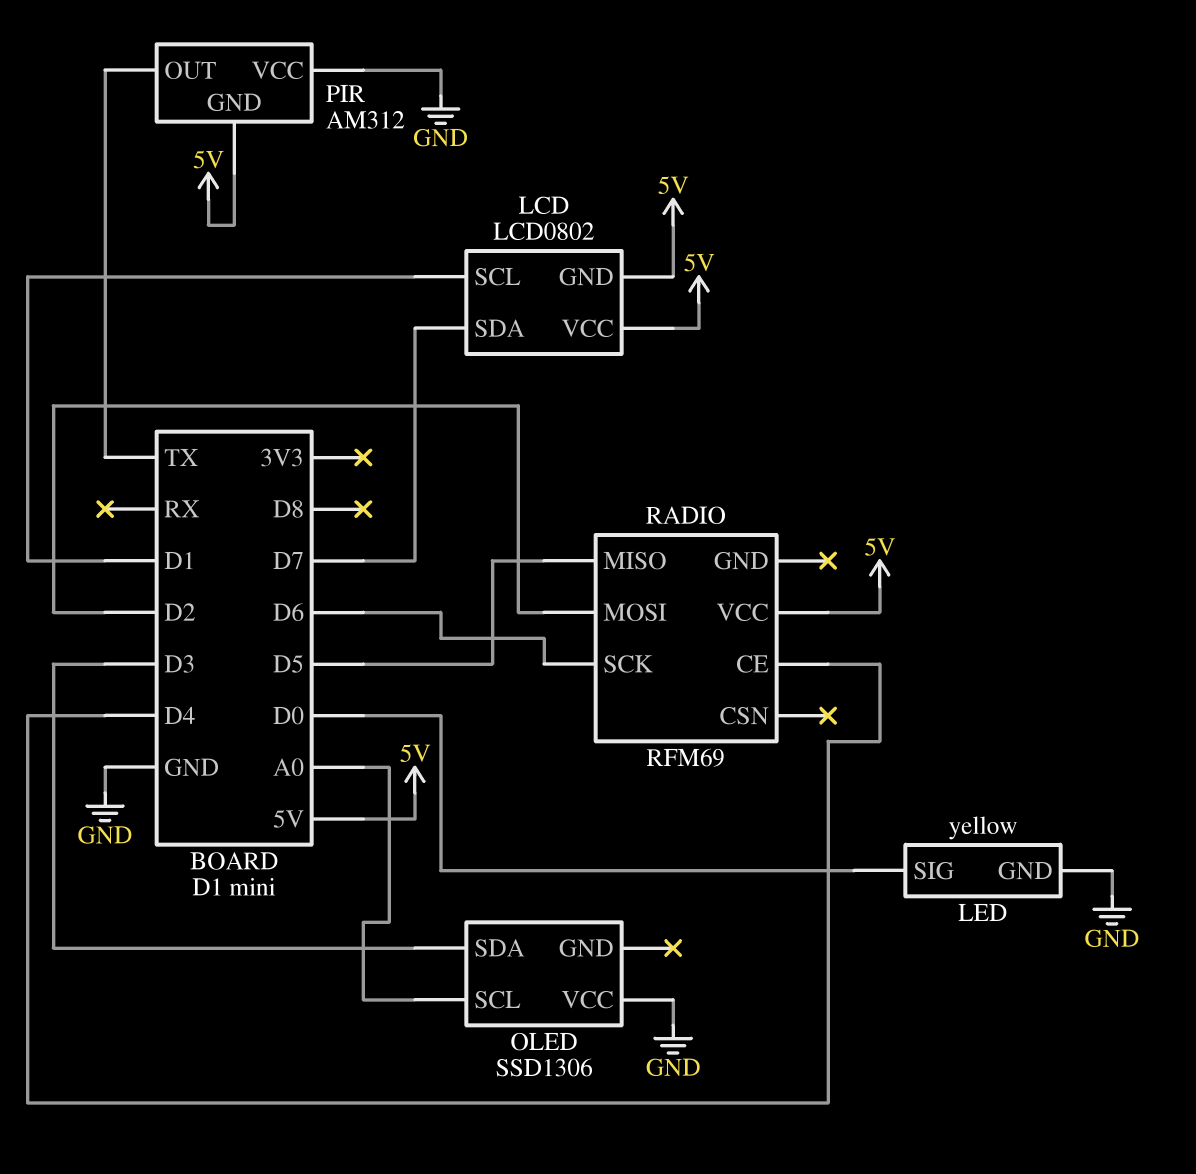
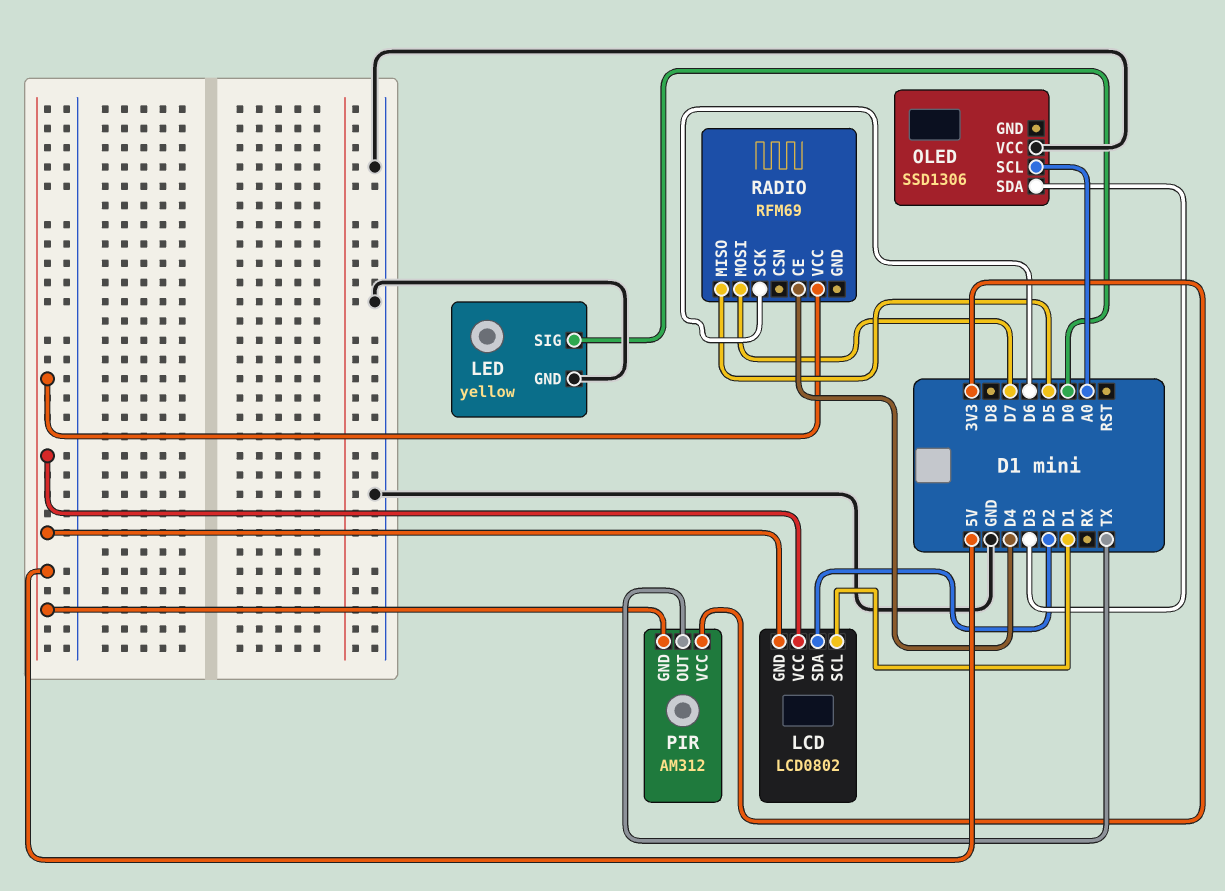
LCD pin SDA: D7 -> D2
PIR pin VCC: GND -> 3V3
RADIO pin MOSI: D2 -> D7

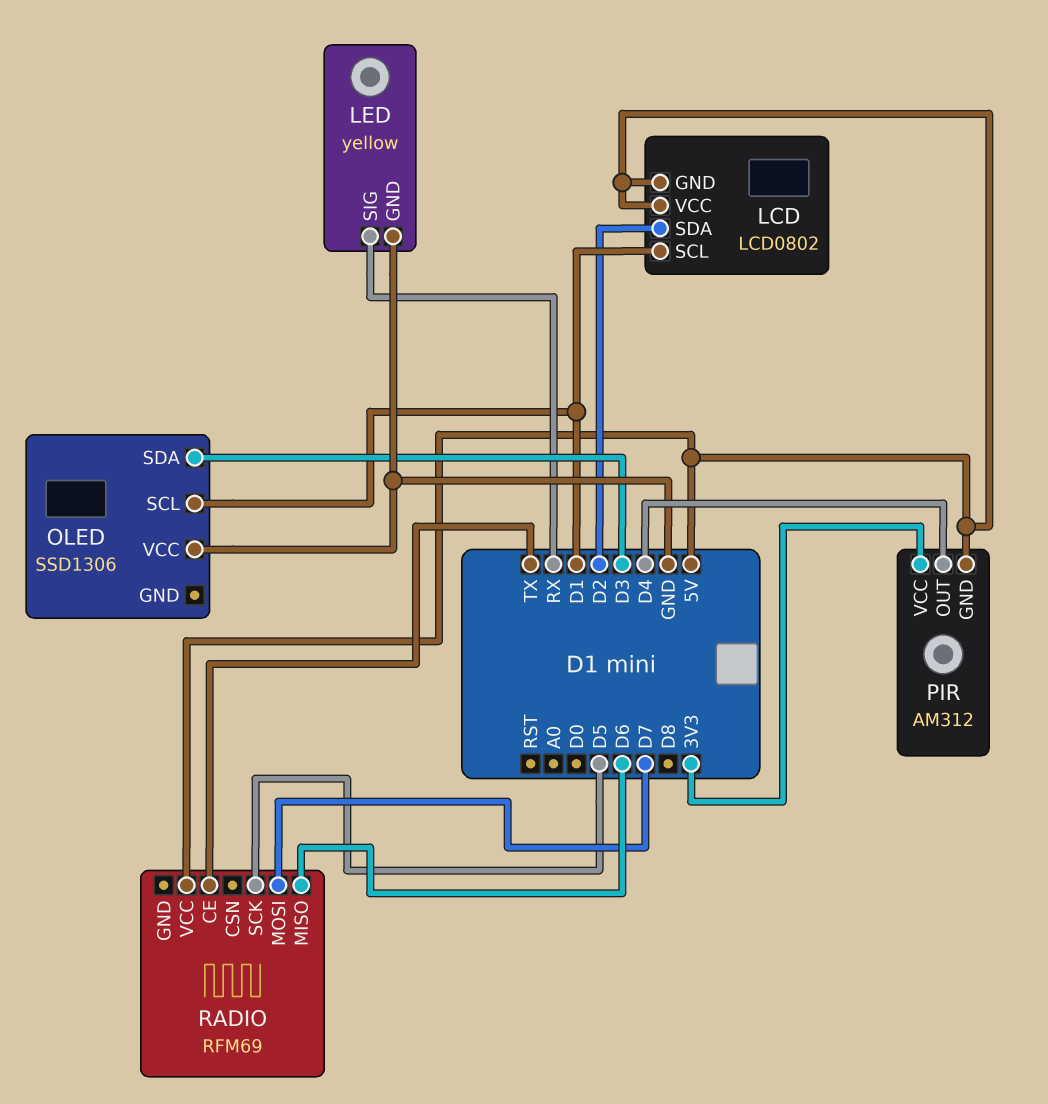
LED pin SIG: D0 -> RX
OLED pin SCL: A0 -> D1
PIR pin OUT: TX -> D4
RADIO pin CE: D4 -> TX
RADIO pin MISO: D5 -> D6
RADIO pin SCK: D6 -> D5

